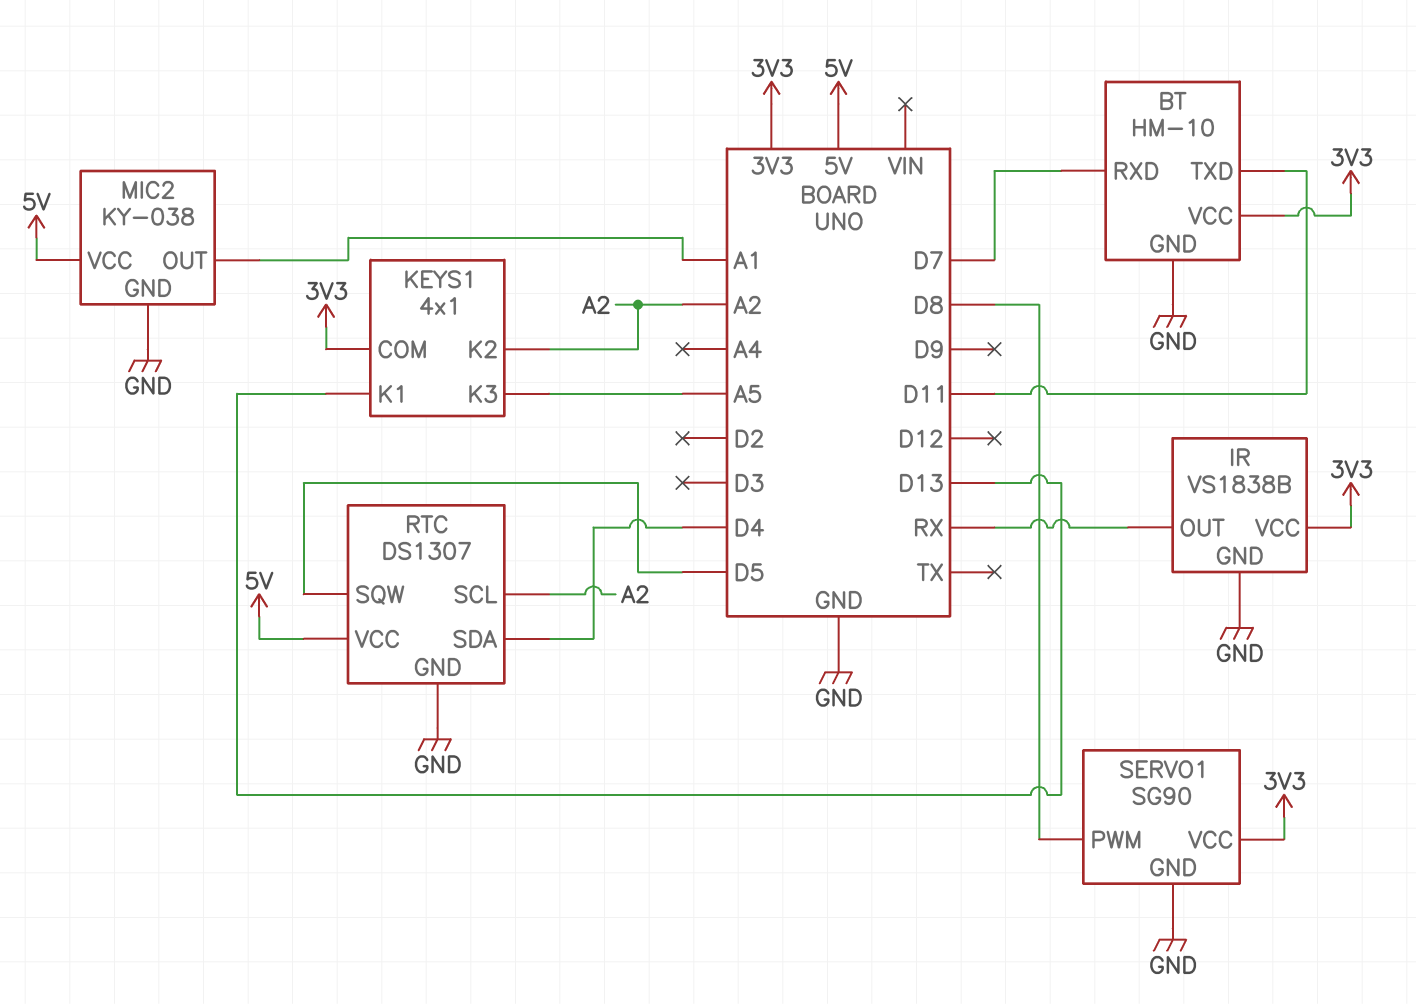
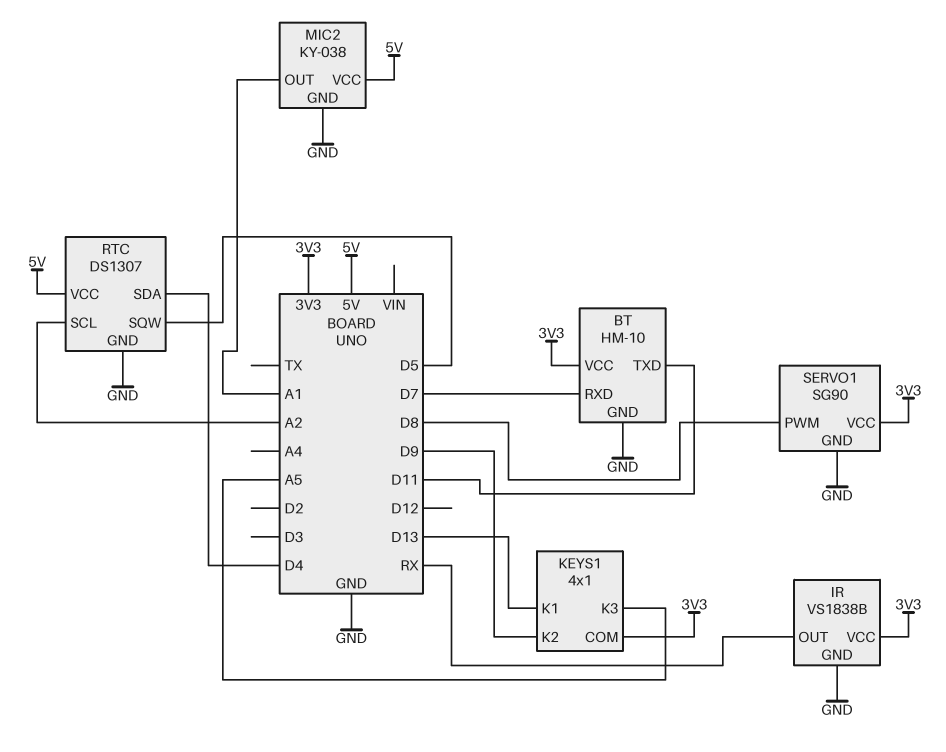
KEYS1 pin K2: A2 -> D9

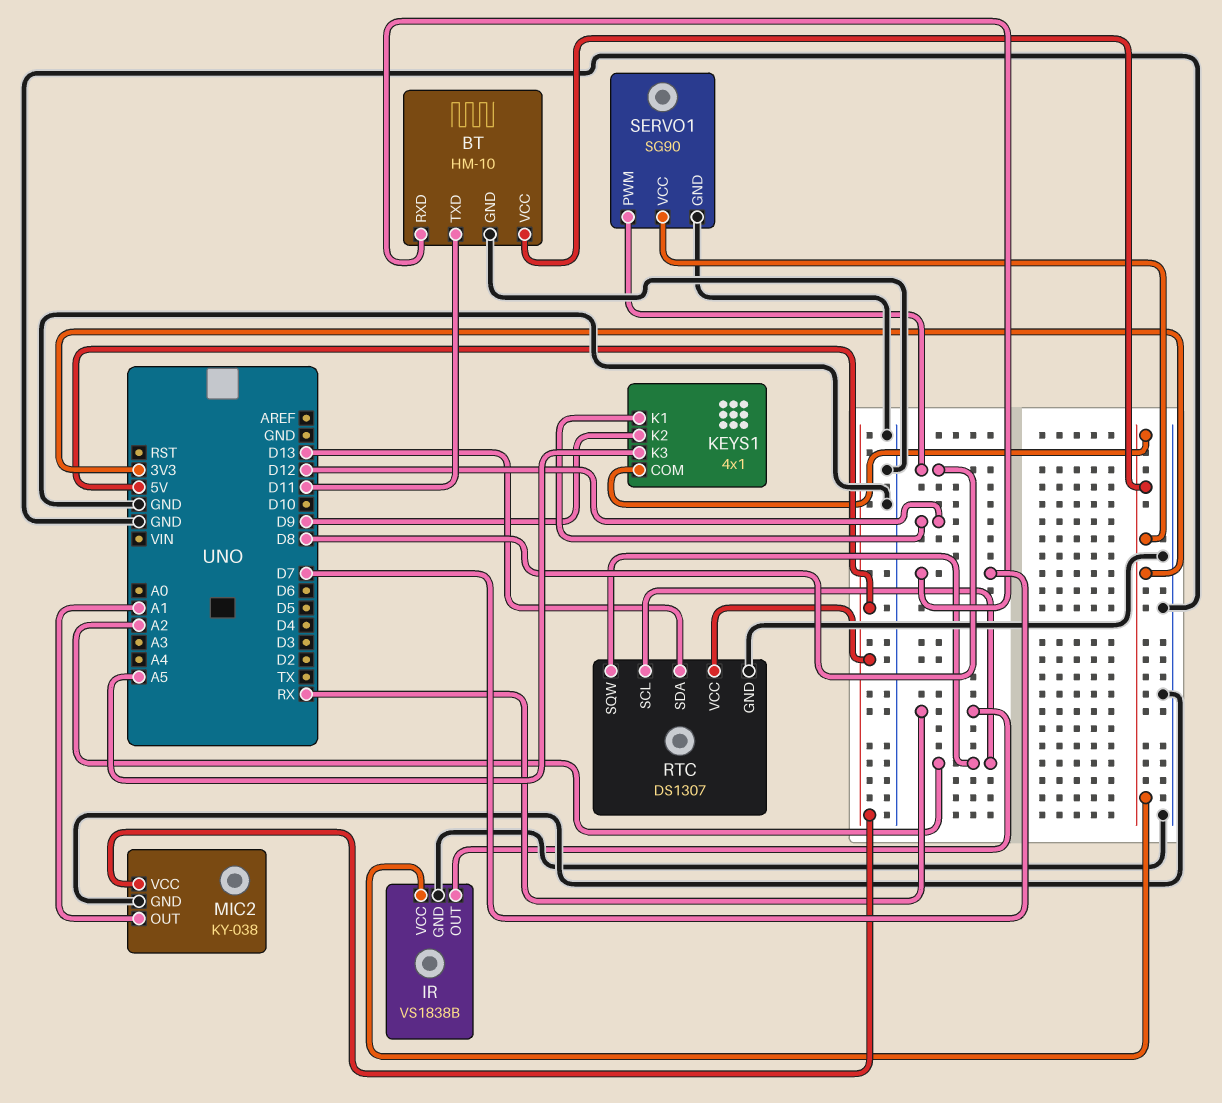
KEYS1 pin K1: D13 -> D12
RTC pin SDA: D4 -> D13
RTC pin SQW: D5 -> A2

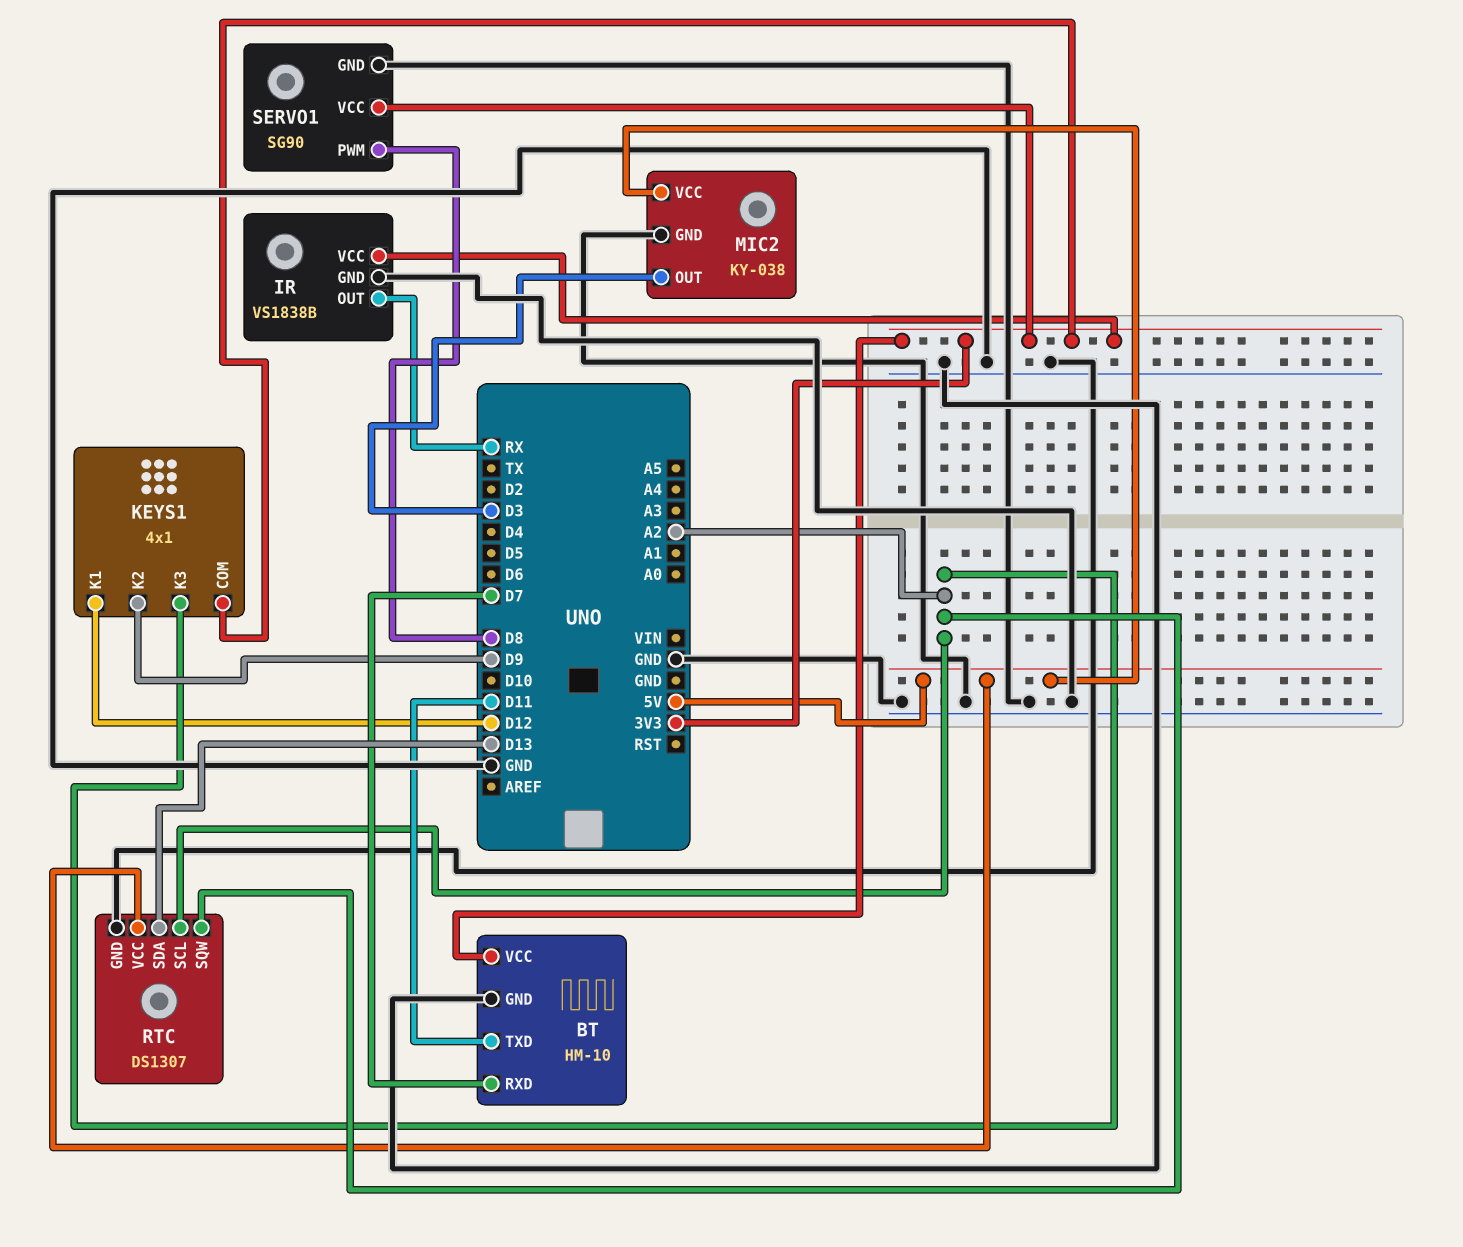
KEYS1 pin K3: A5 -> A2
MIC2 pin OUT: A1 -> D3

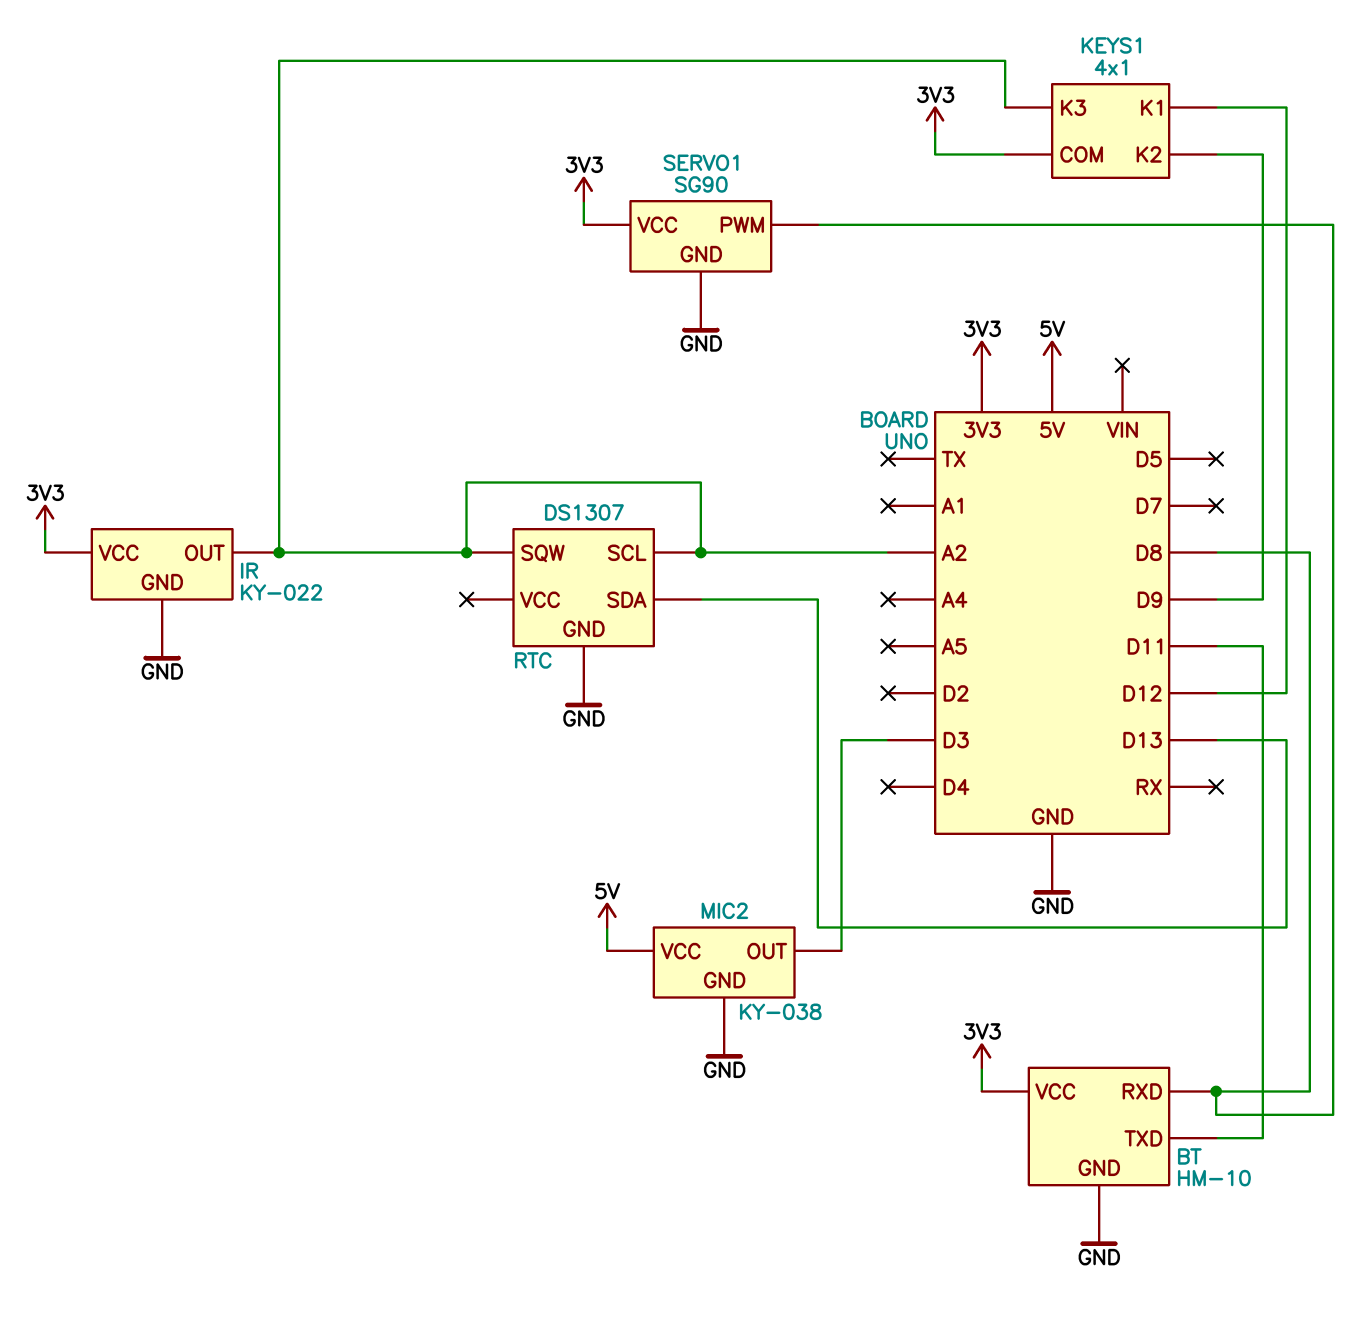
BT pin RXD: D7 -> D8
IR: VS1838B -> KY-022
IR pin OUT: RX -> A2
RTC pin VCC: 5V -> none

